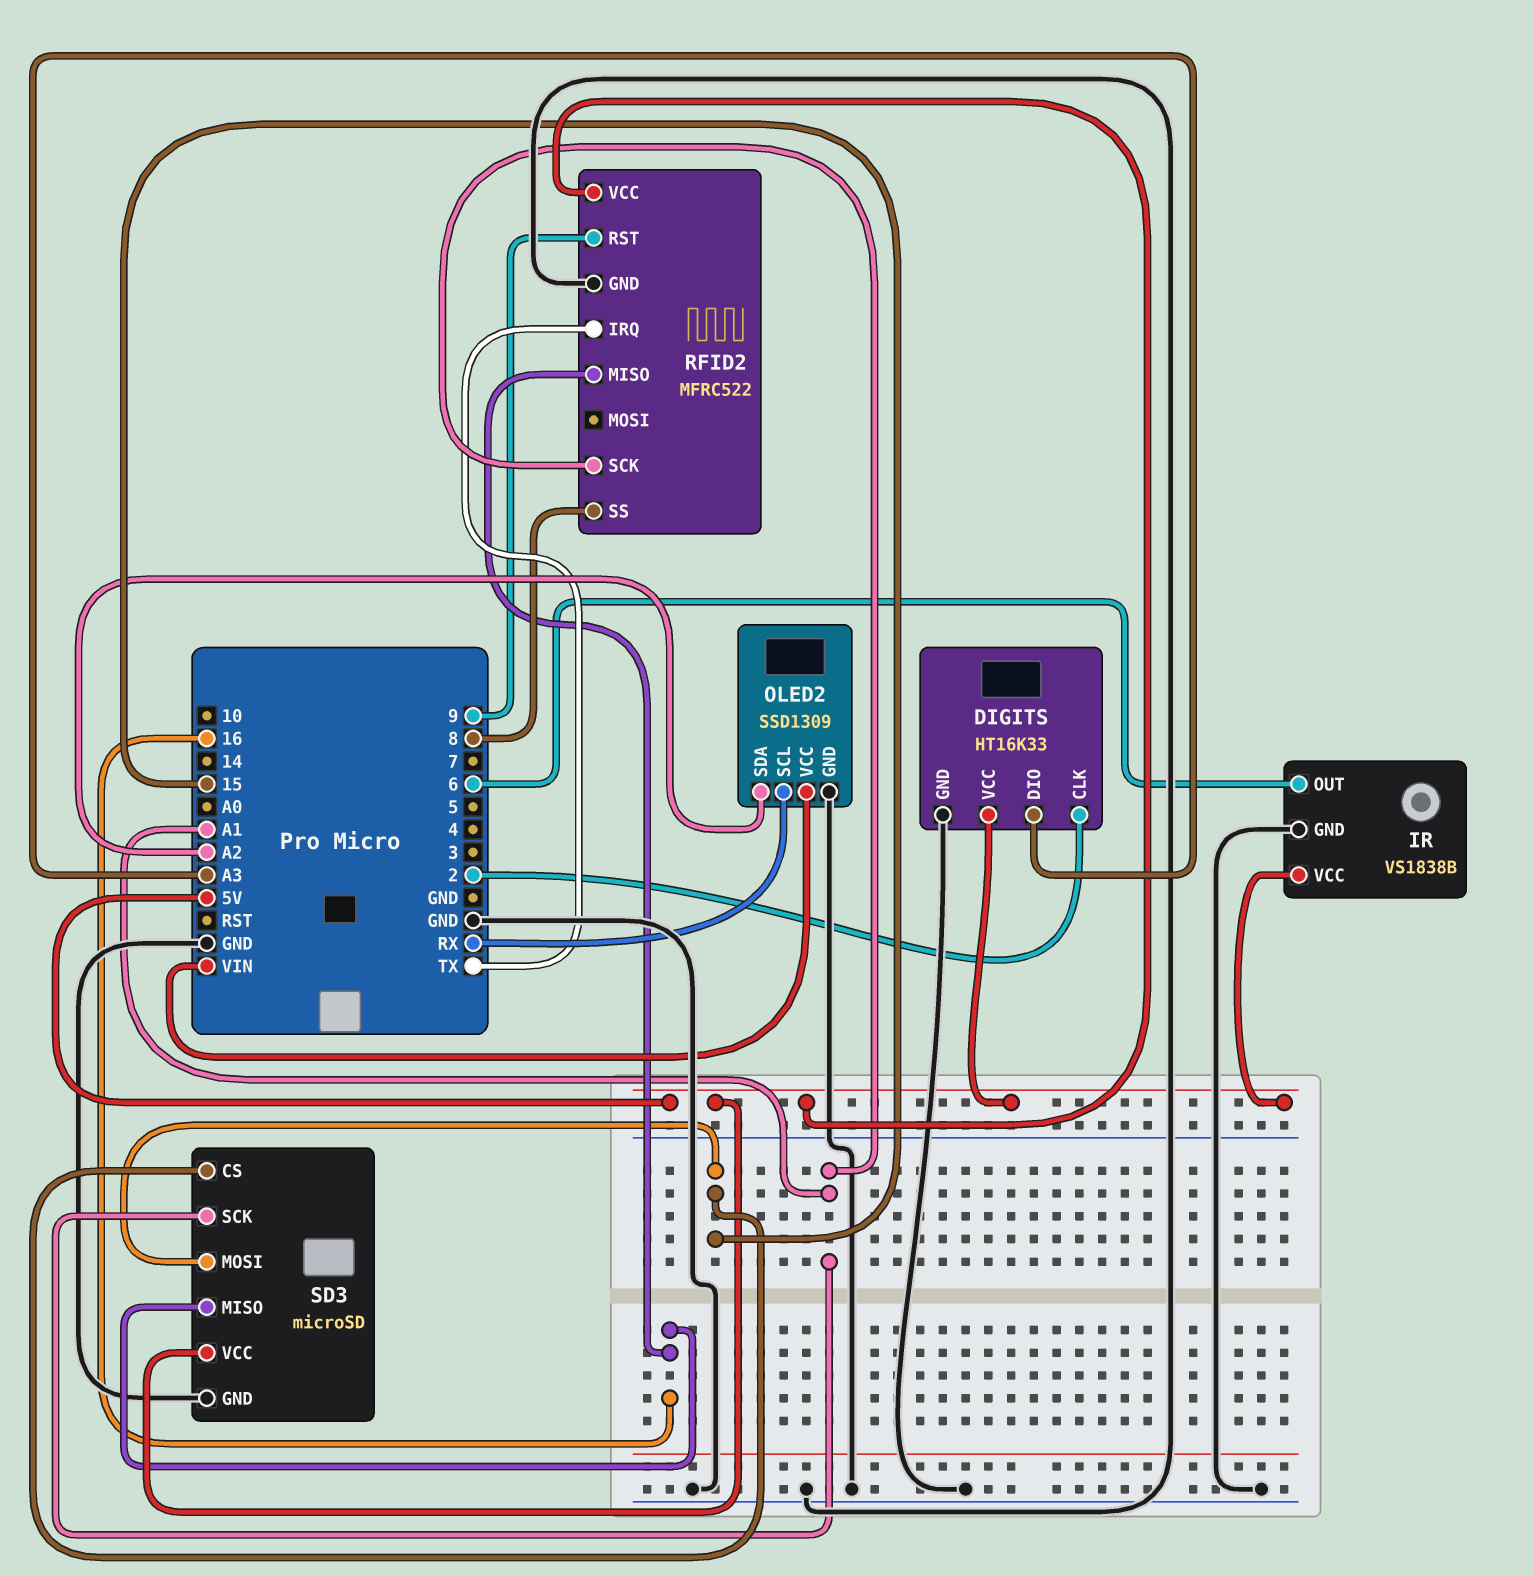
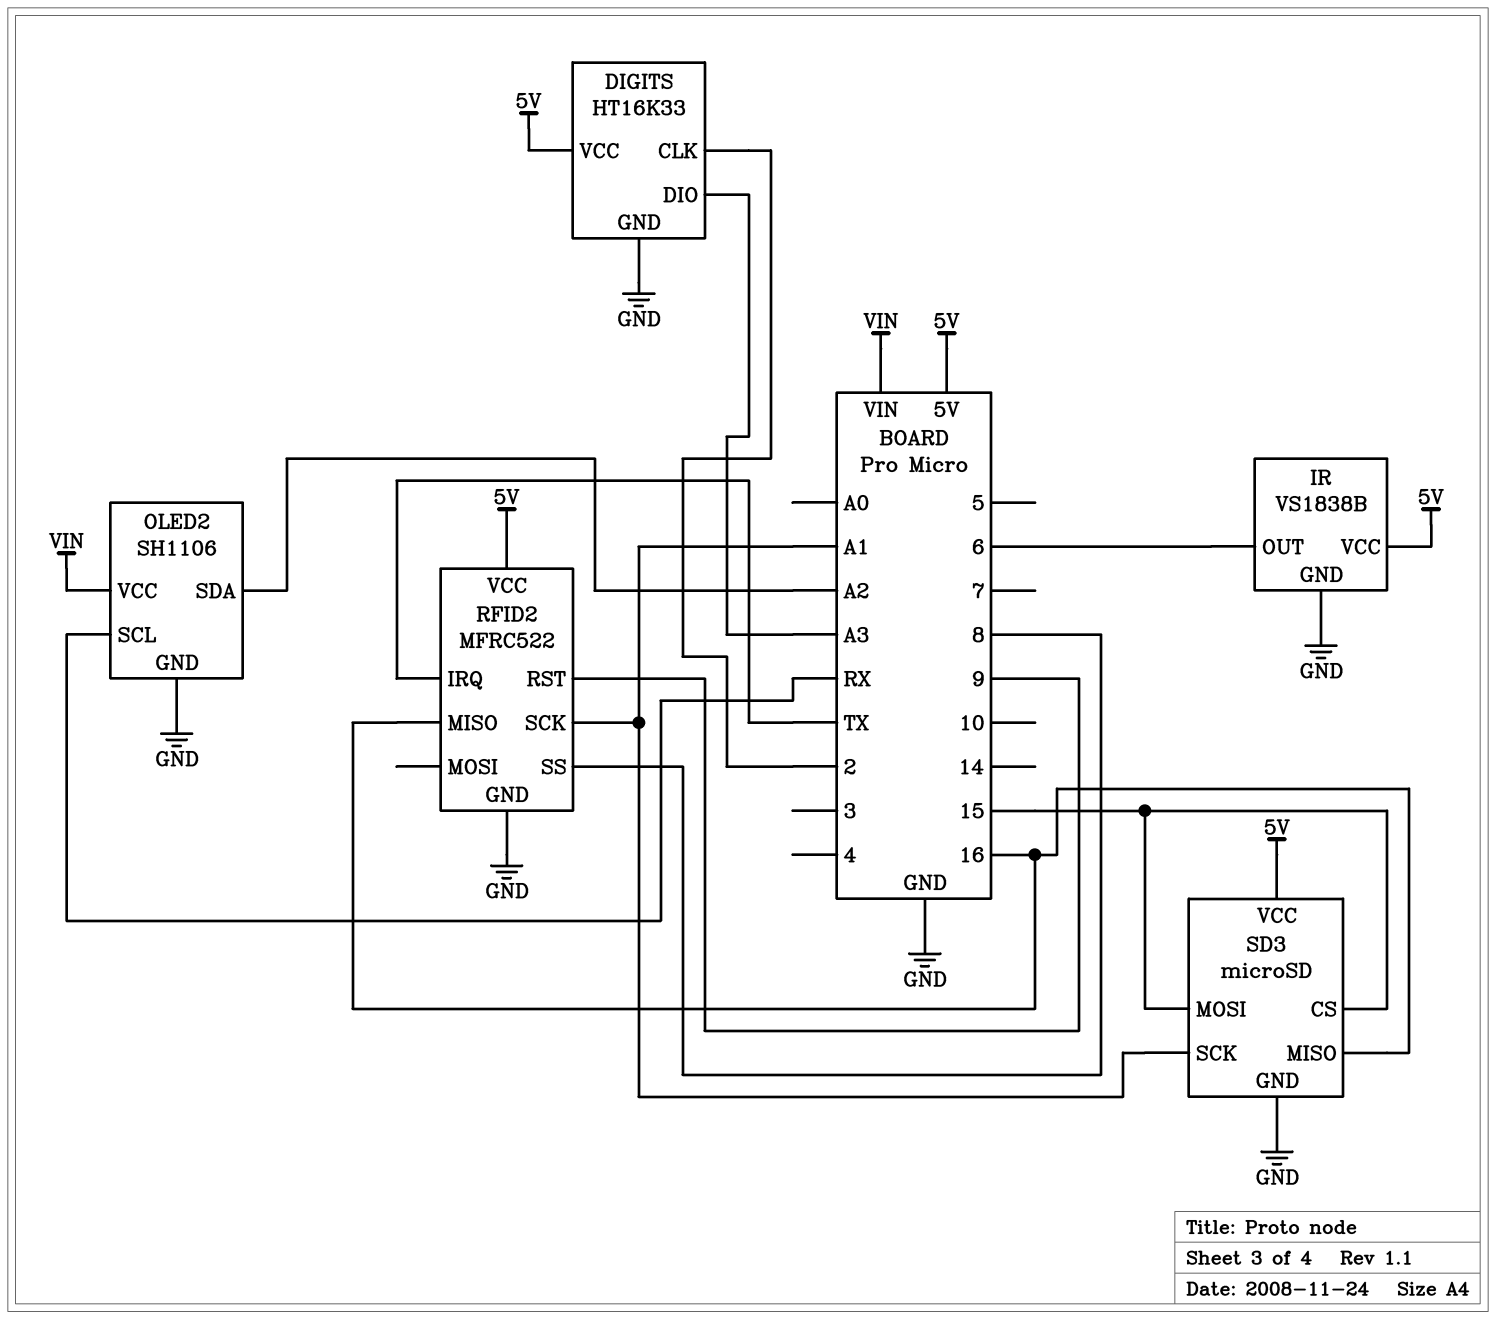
OLED2: SSD1309 -> SH1106

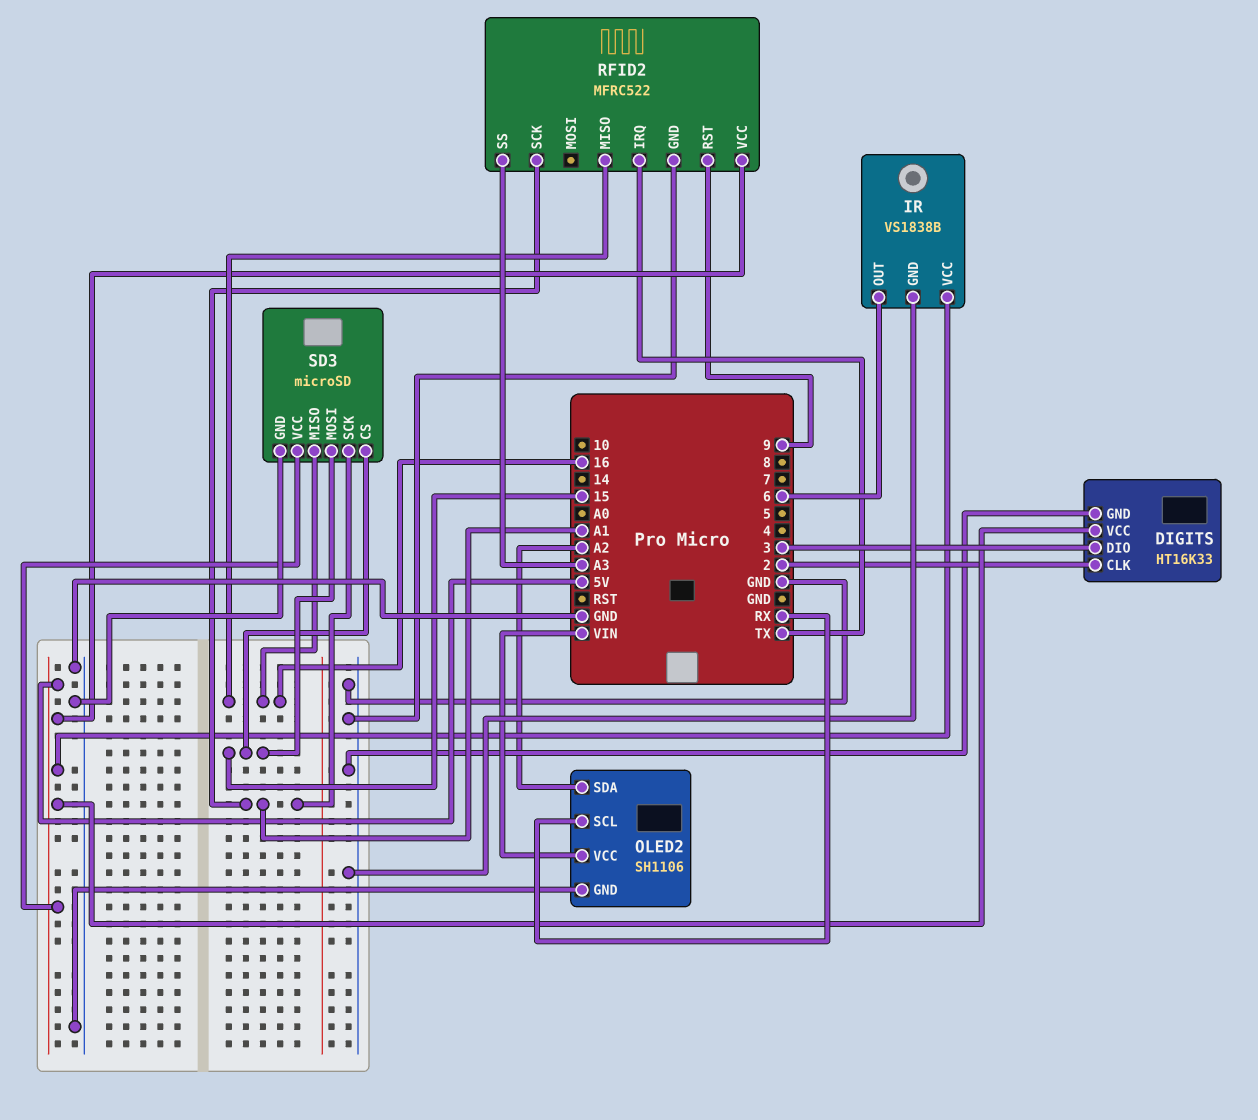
DIGITS pin DIO: A3 -> 3
RFID2 pin SS: 8 -> A3

